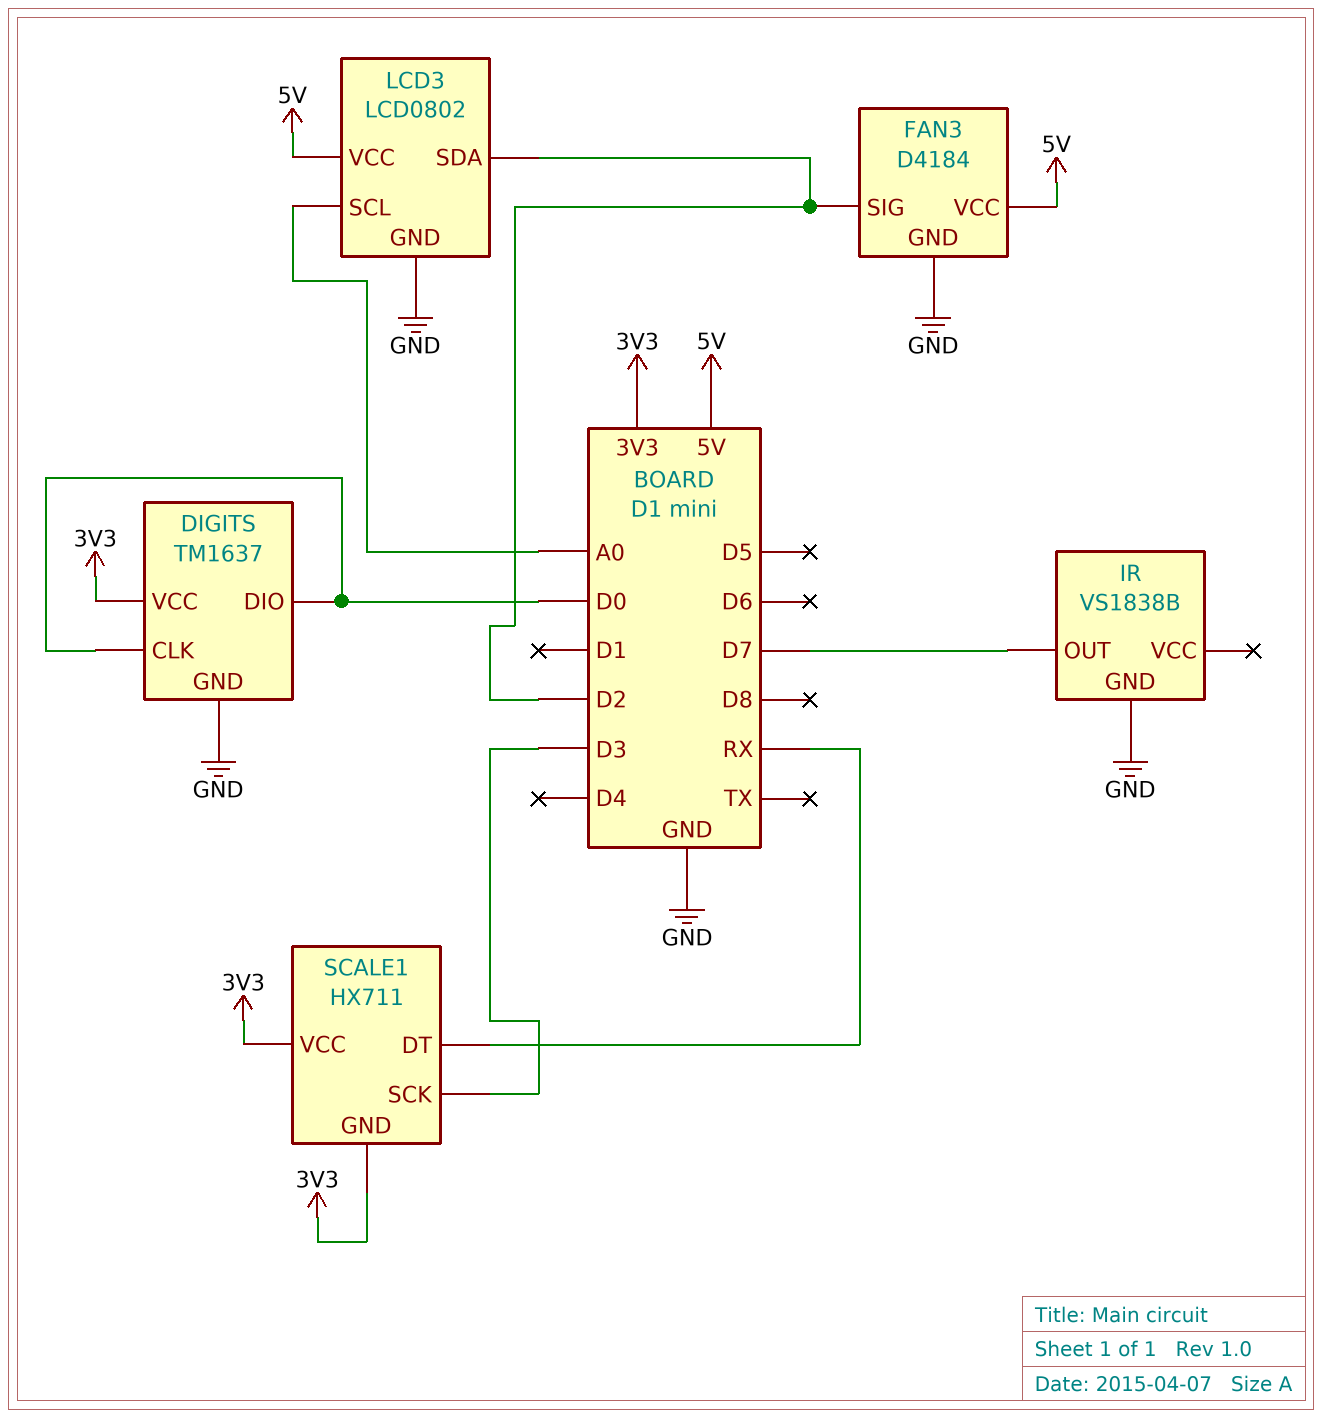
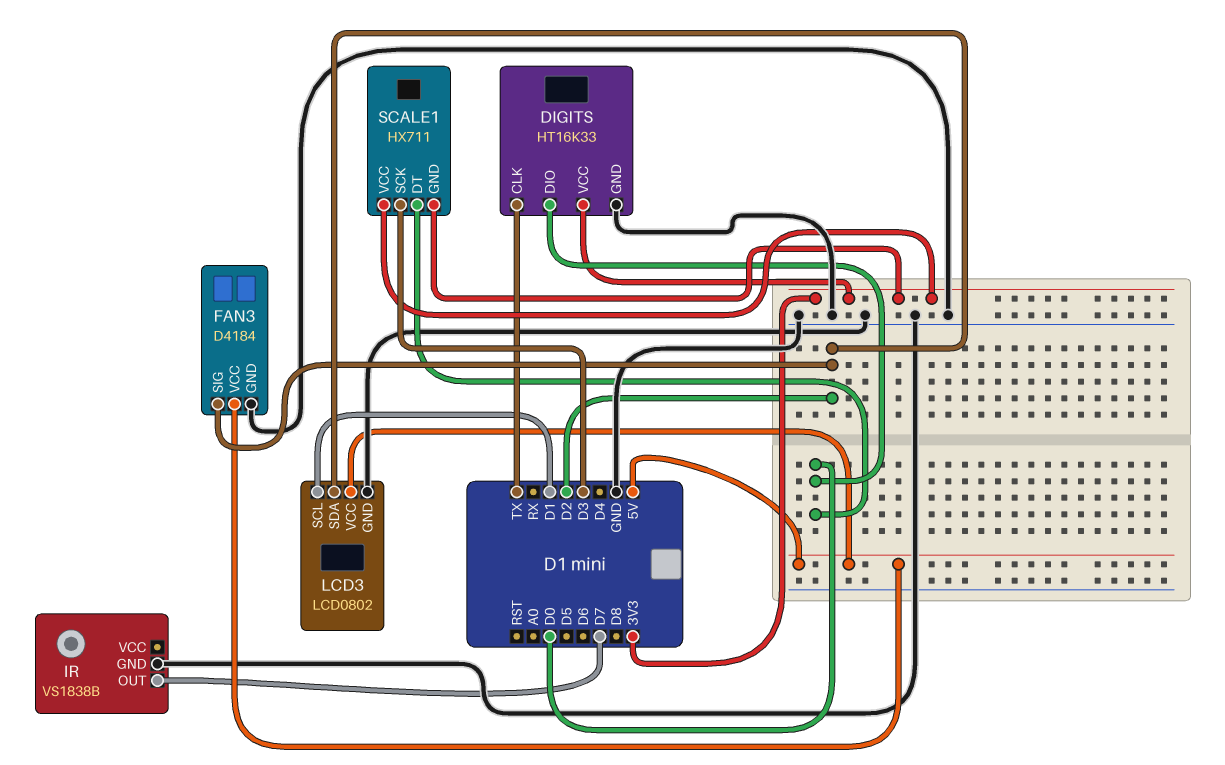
DIGITS: TM1637 -> HT16K33
DIGITS pin CLK: D0 -> TX
LCD3 pin SCL: A0 -> D1
SCALE1 pin DT: RX -> D0

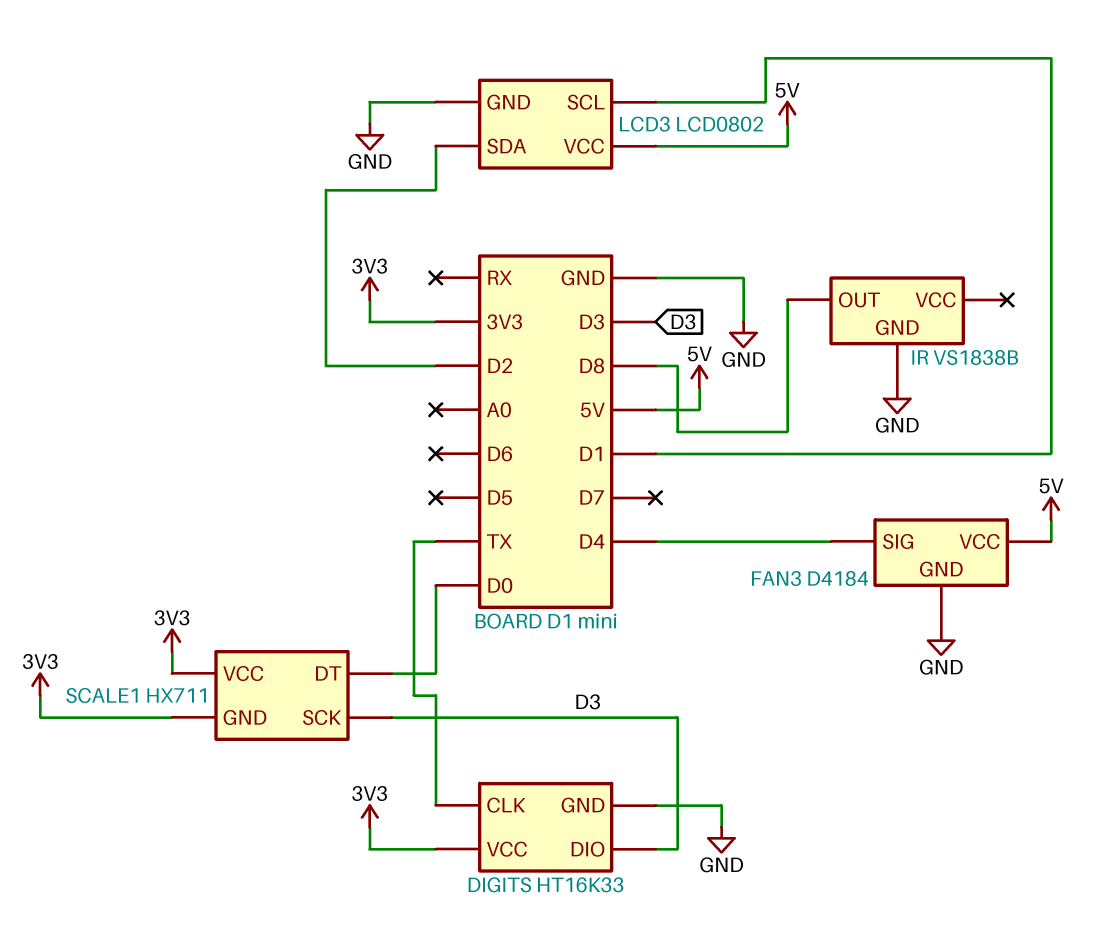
DIGITS pin DIO: D0 -> D3
FAN3 pin SIG: D2 -> D4
IR pin OUT: D7 -> D8

